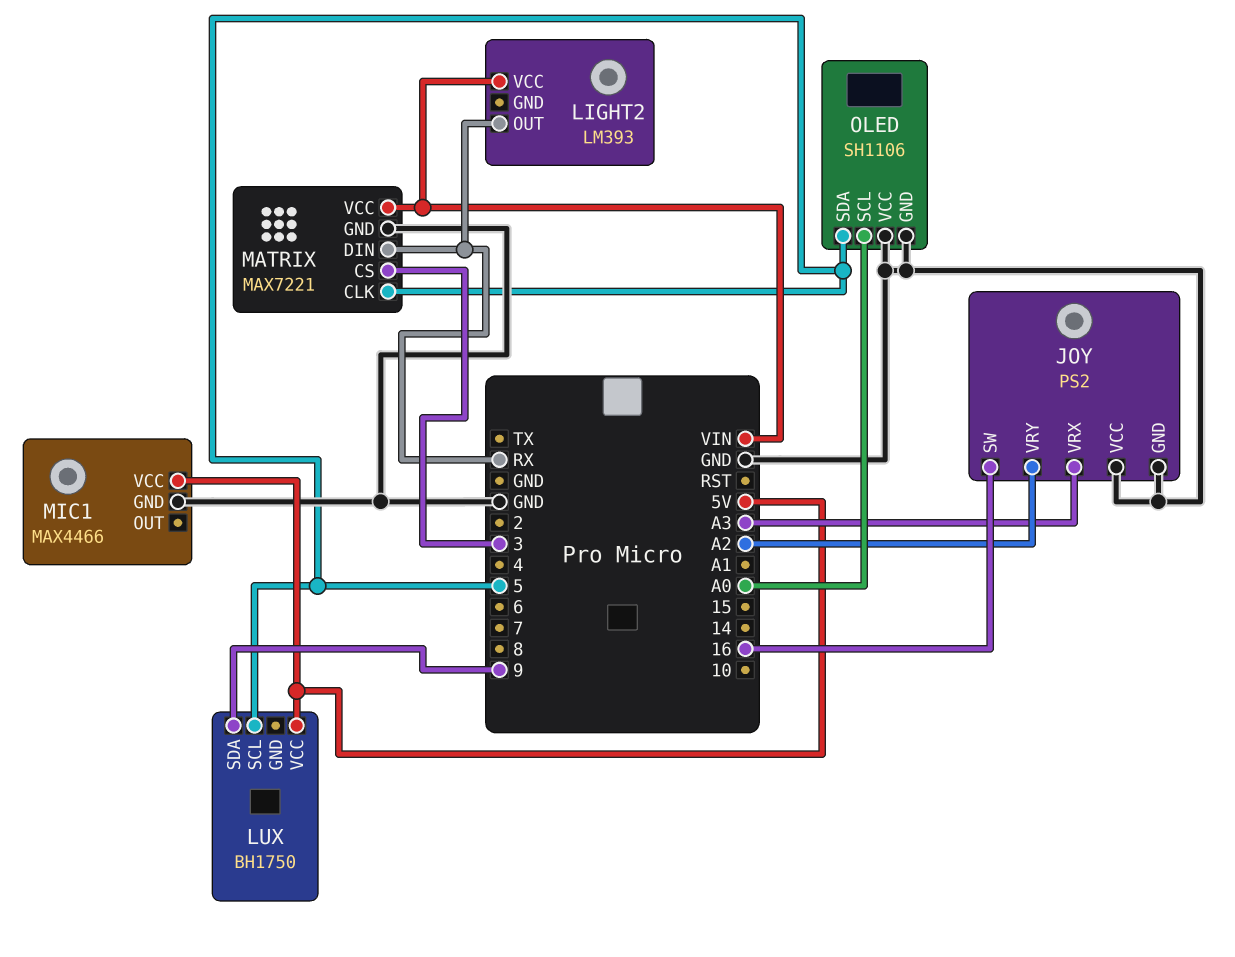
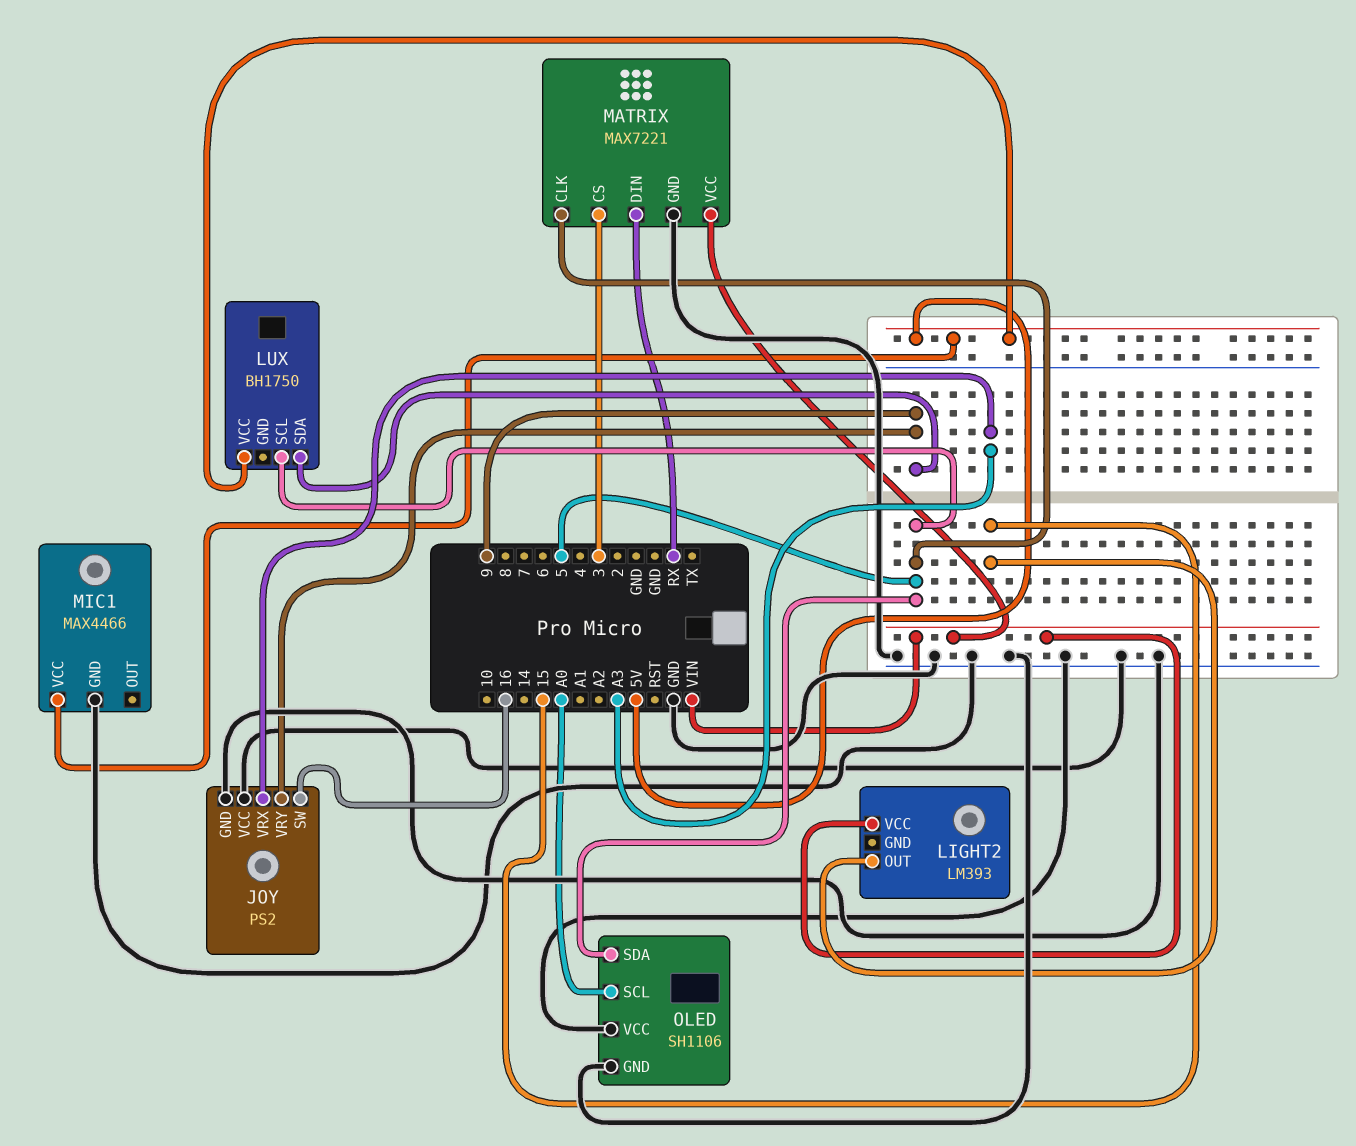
JOY pin VRY: A2 -> 9
LIGHT2 pin OUT: RX -> 15

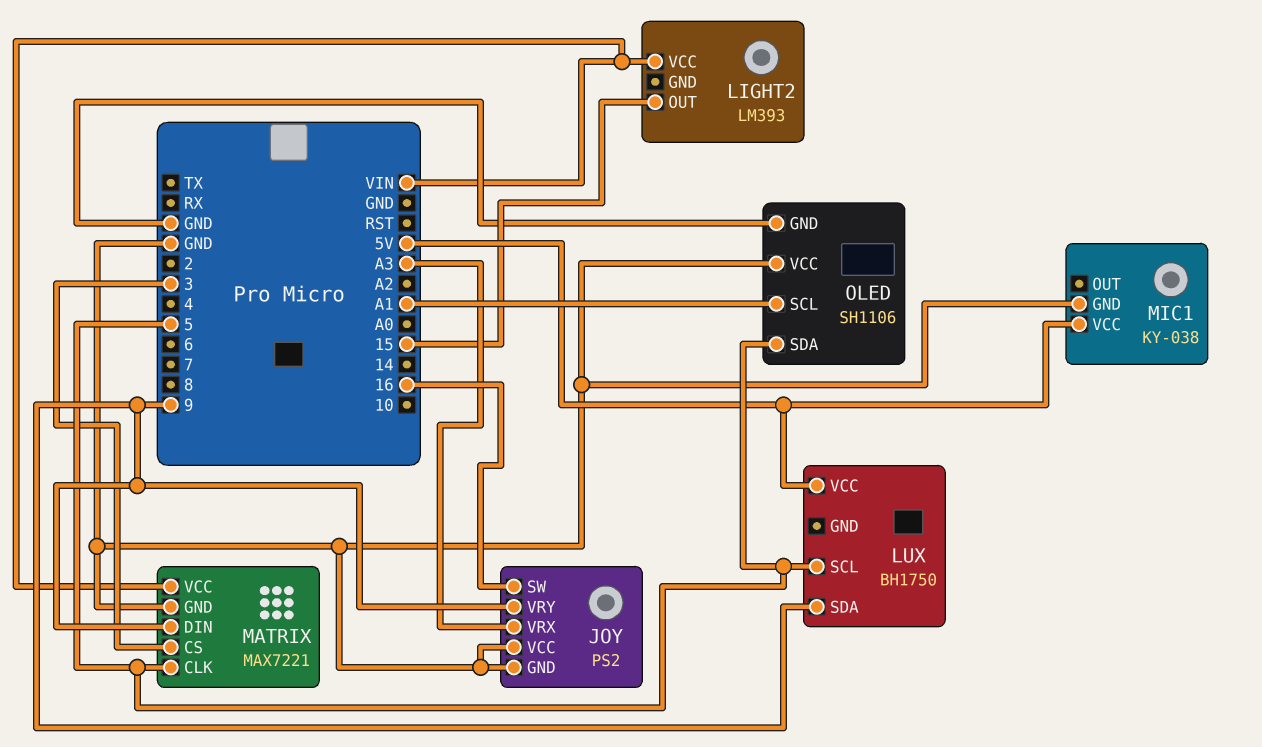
MATRIX pin DIN: RX -> 9
MIC1: MAX4466 -> KY-038
OLED pin SCL: A0 -> A1

